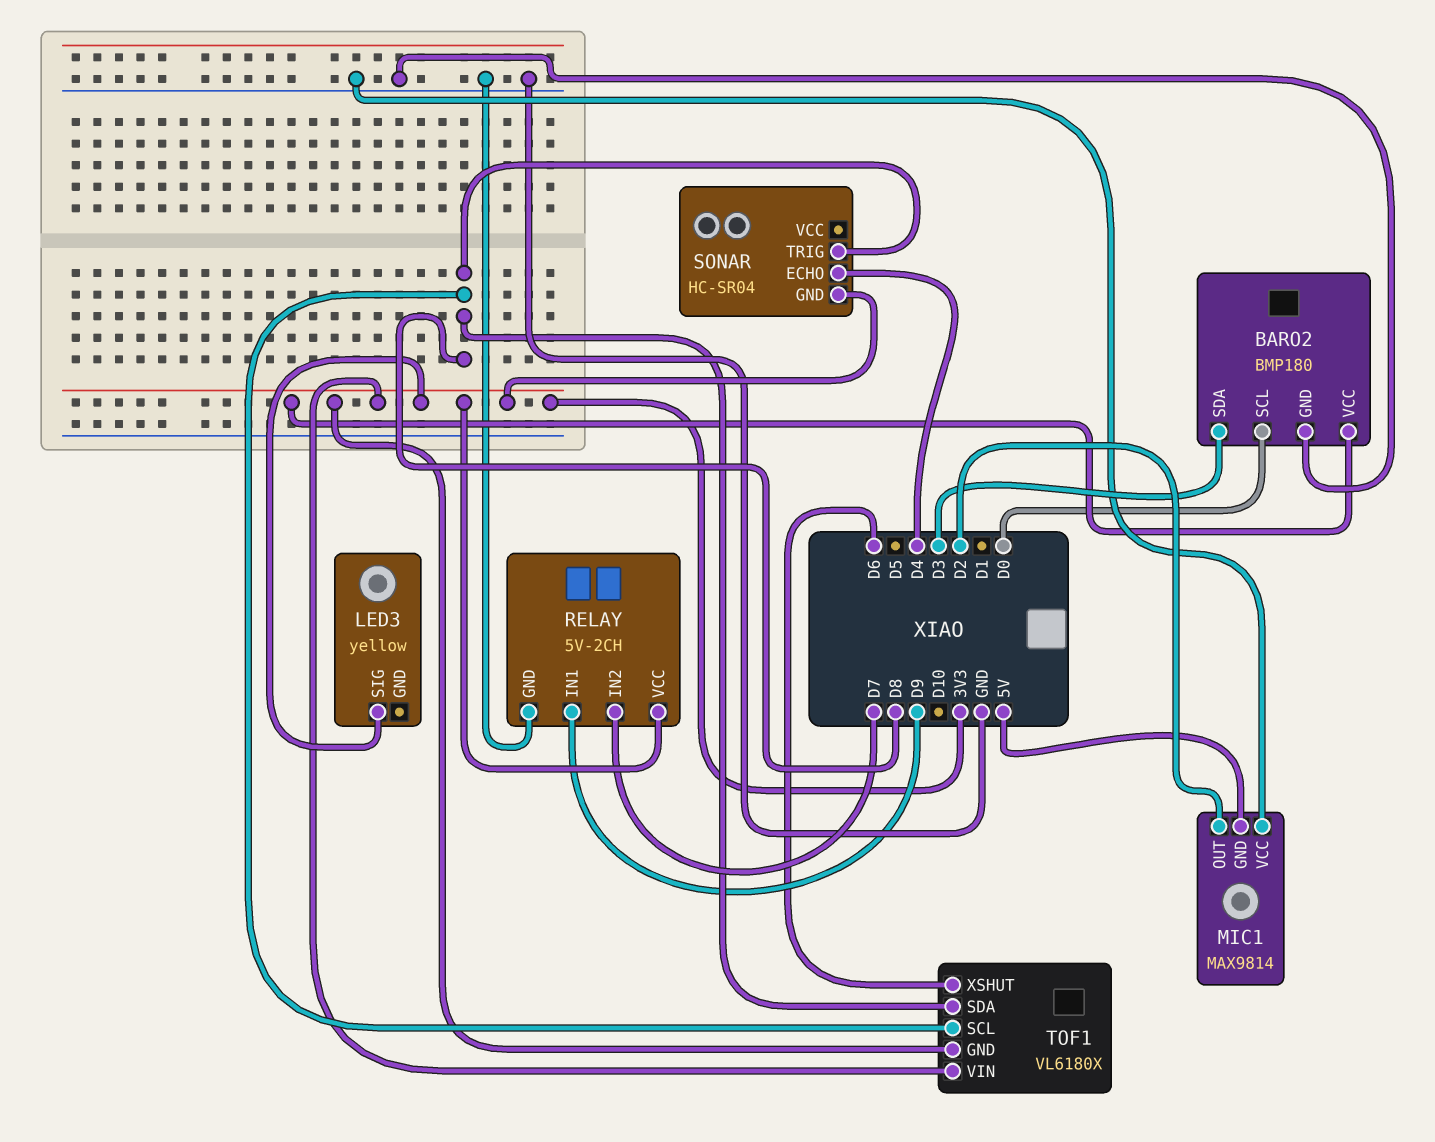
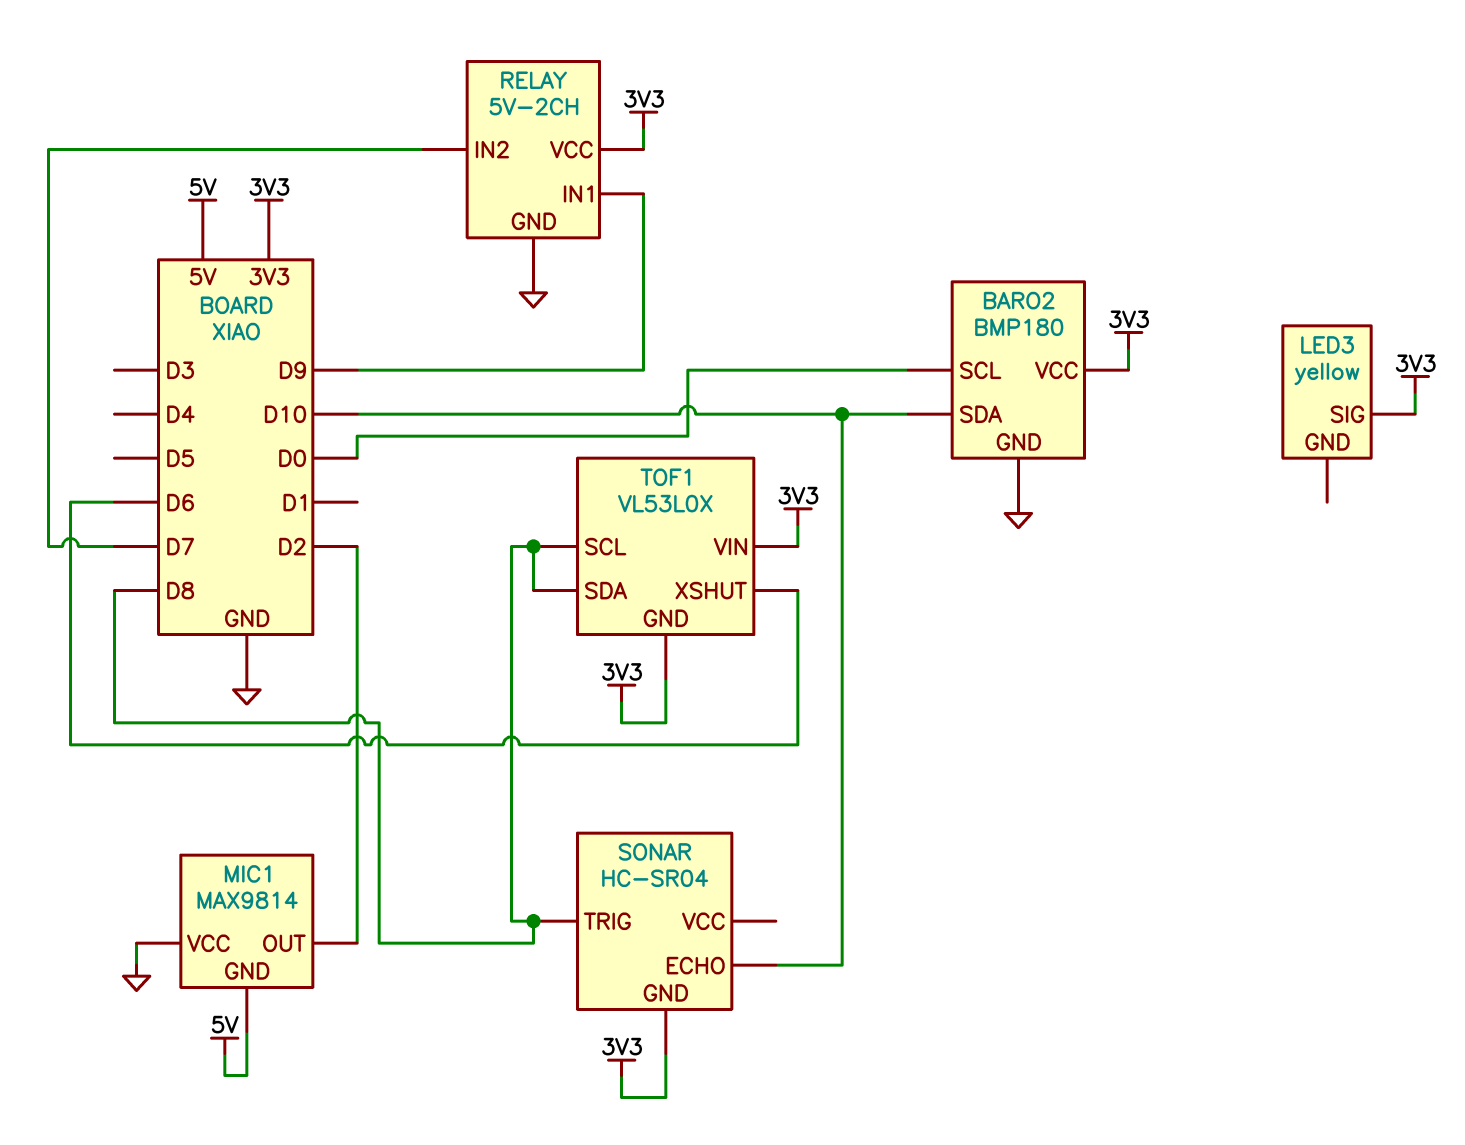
BARO2 pin SDA: D3 -> D10
SONAR pin ECHO: D4 -> D10
TOF1: VL6180X -> VL53L0X

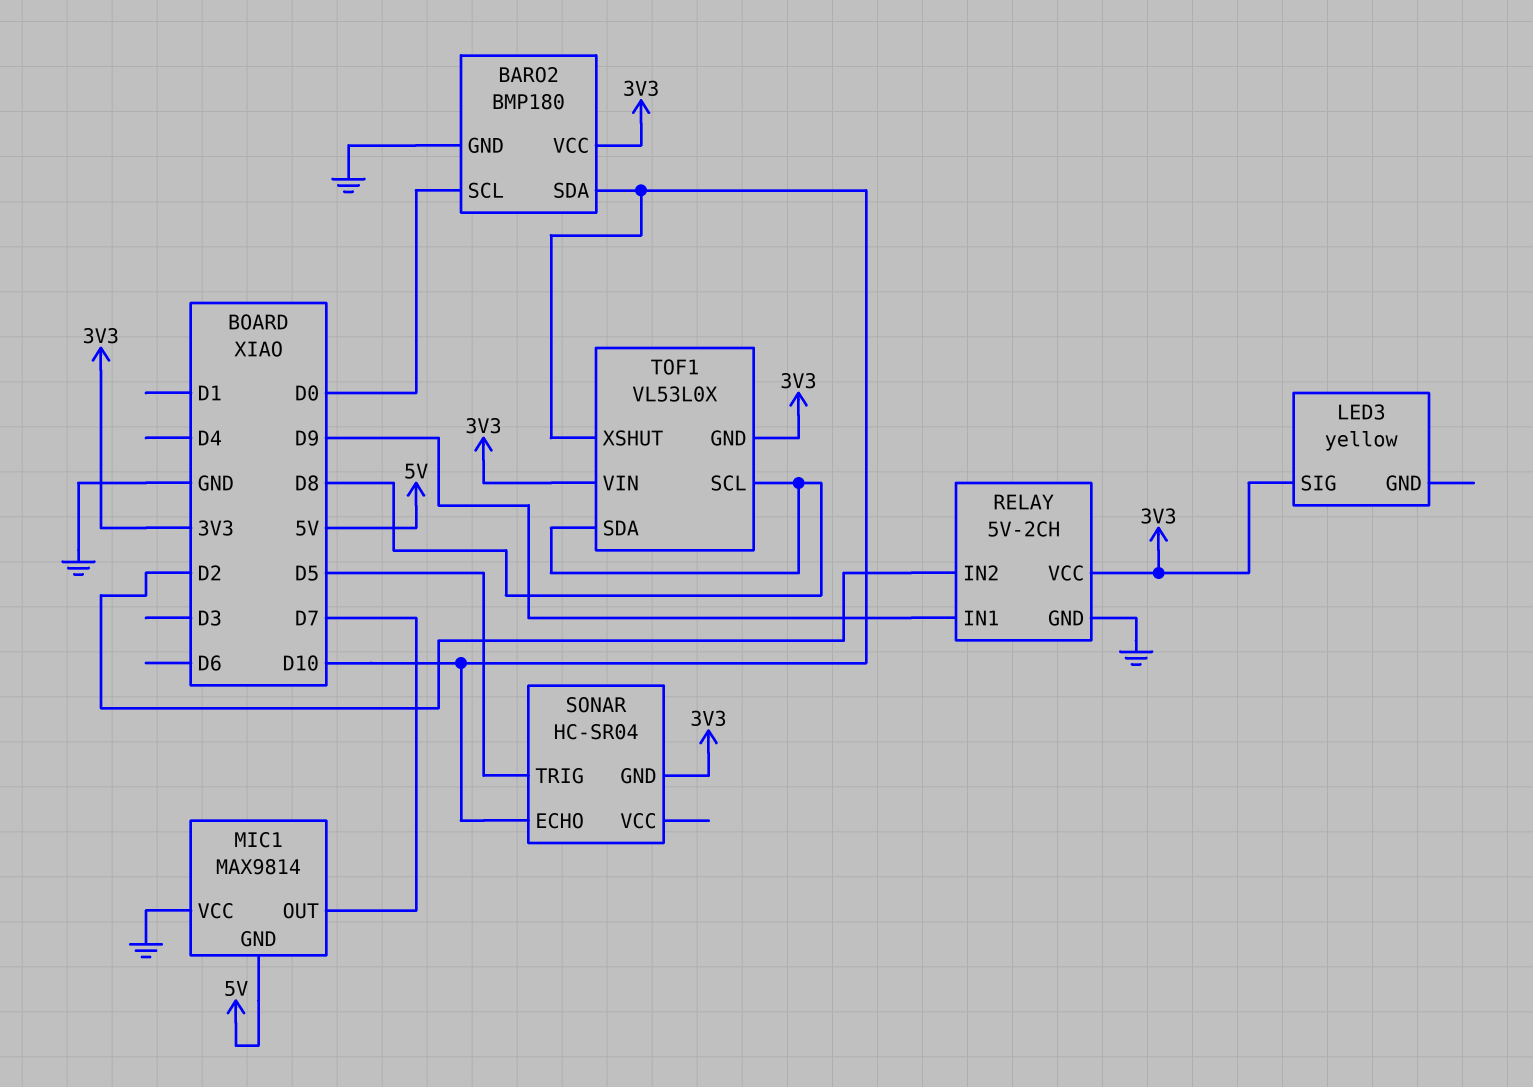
MIC1 pin OUT: D2 -> D7
RELAY pin IN2: D7 -> D2
SONAR pin TRIG: D8 -> D5
TOF1 pin XSHUT: D6 -> D10

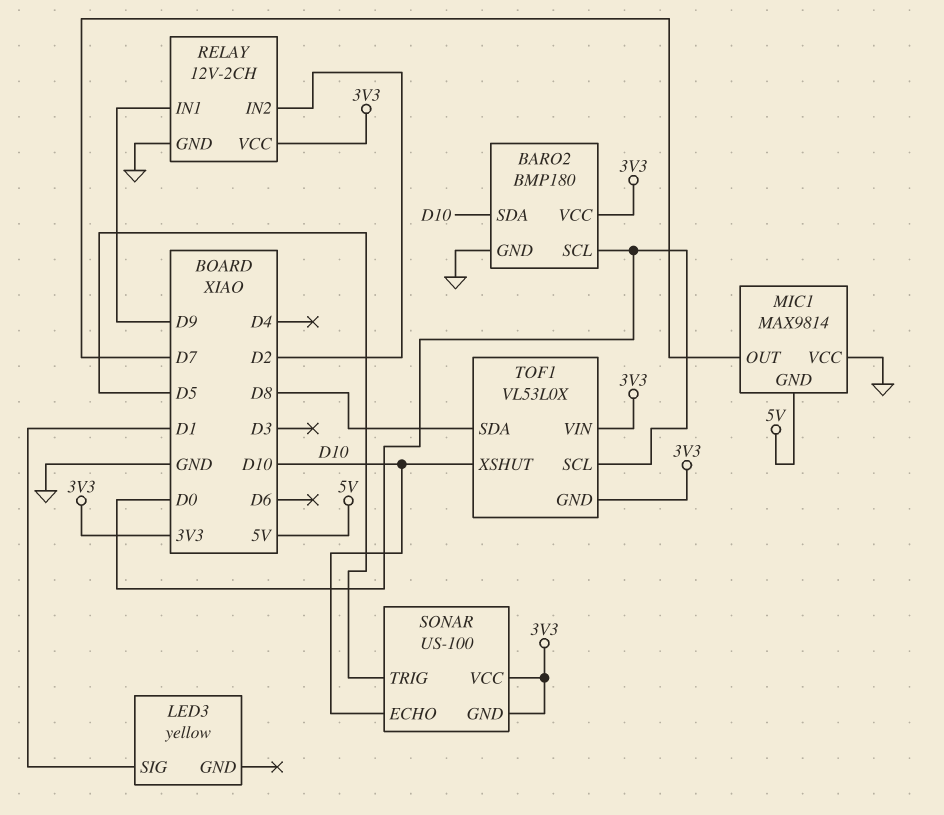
LED3 pin SIG: 3V3 -> D1
RELAY: 5V-2CH -> 12V-2CH
SONAR: HC-SR04 -> US-100
SONAR pin VCC: none -> 3V3
TOF1 pin SCL: D8 -> D0

